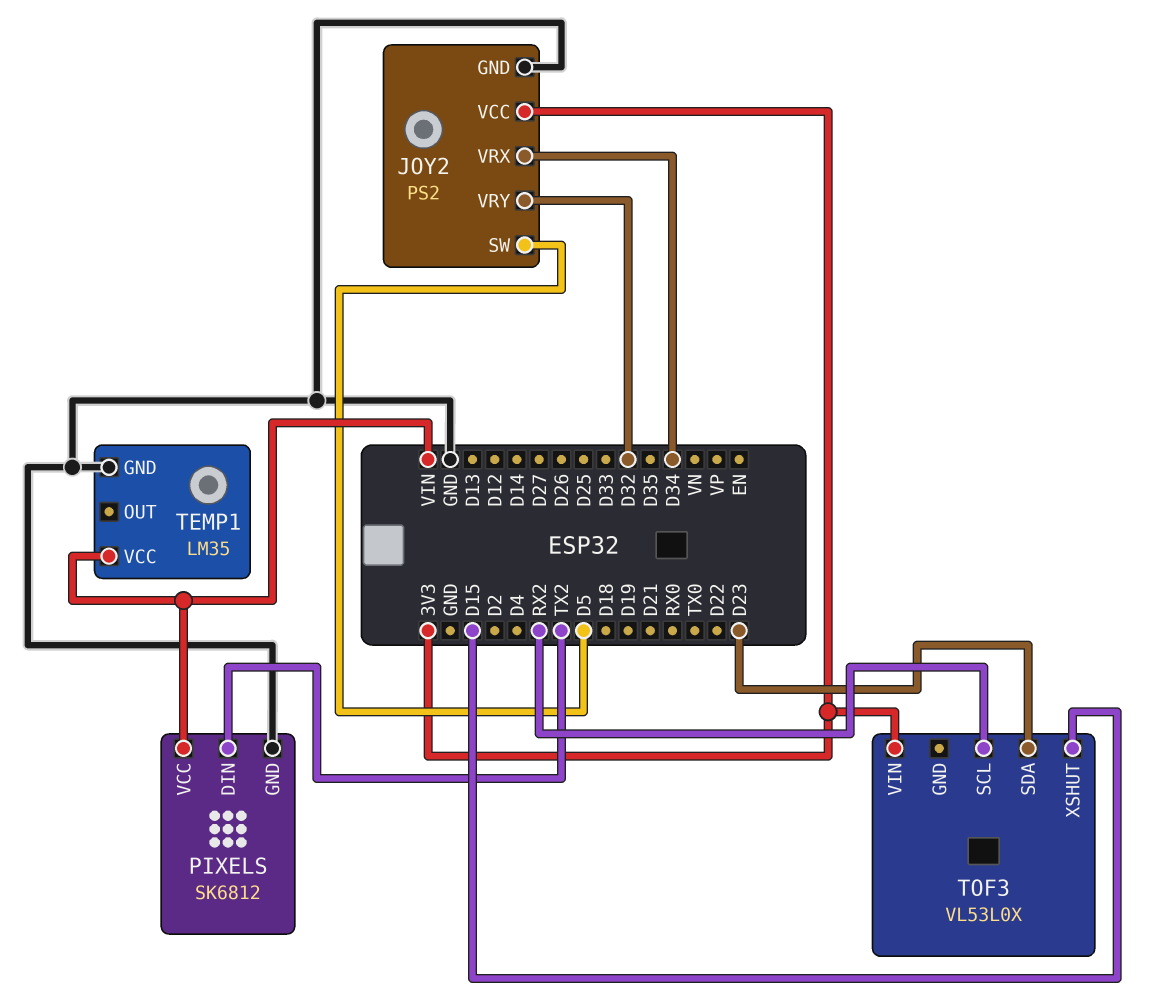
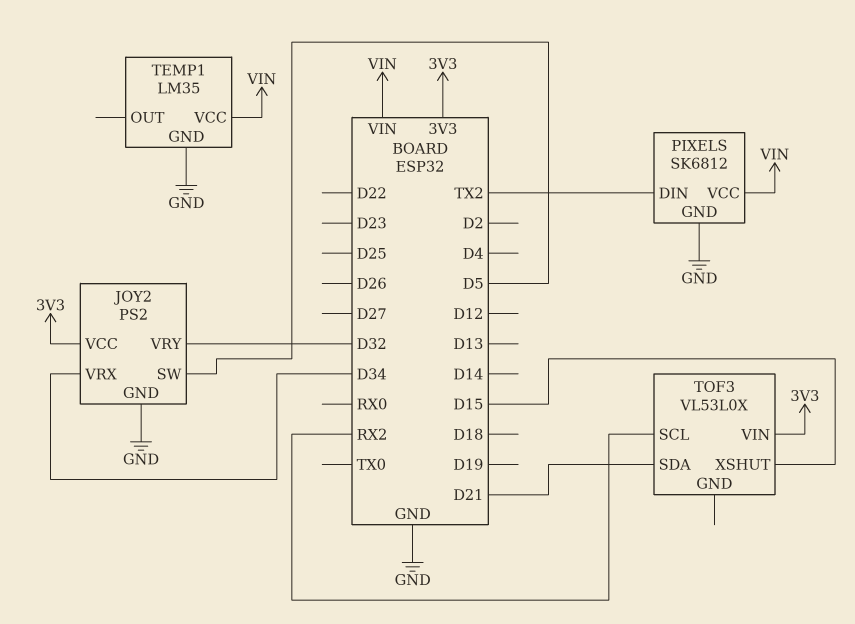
TOF3 pin SDA: D23 -> D21

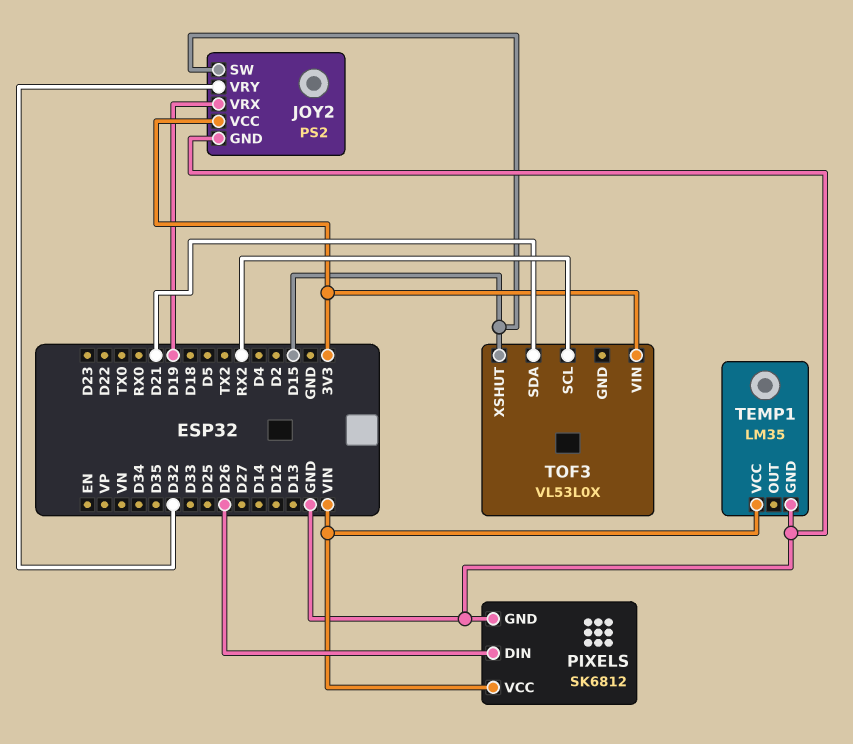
JOY2 pin SW: D5 -> D15
JOY2 pin VRX: D34 -> D19
PIXELS pin DIN: TX2 -> D26

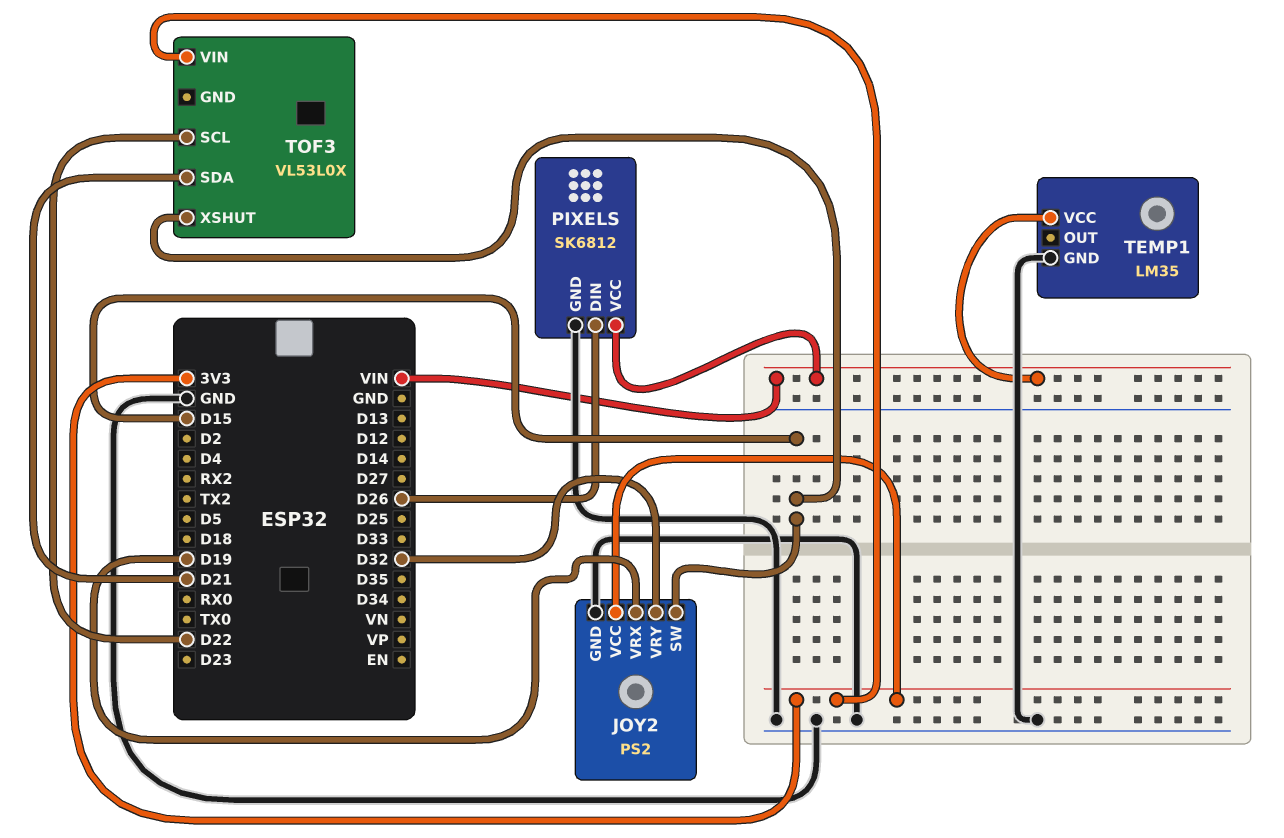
TOF3 pin SCL: RX2 -> D22

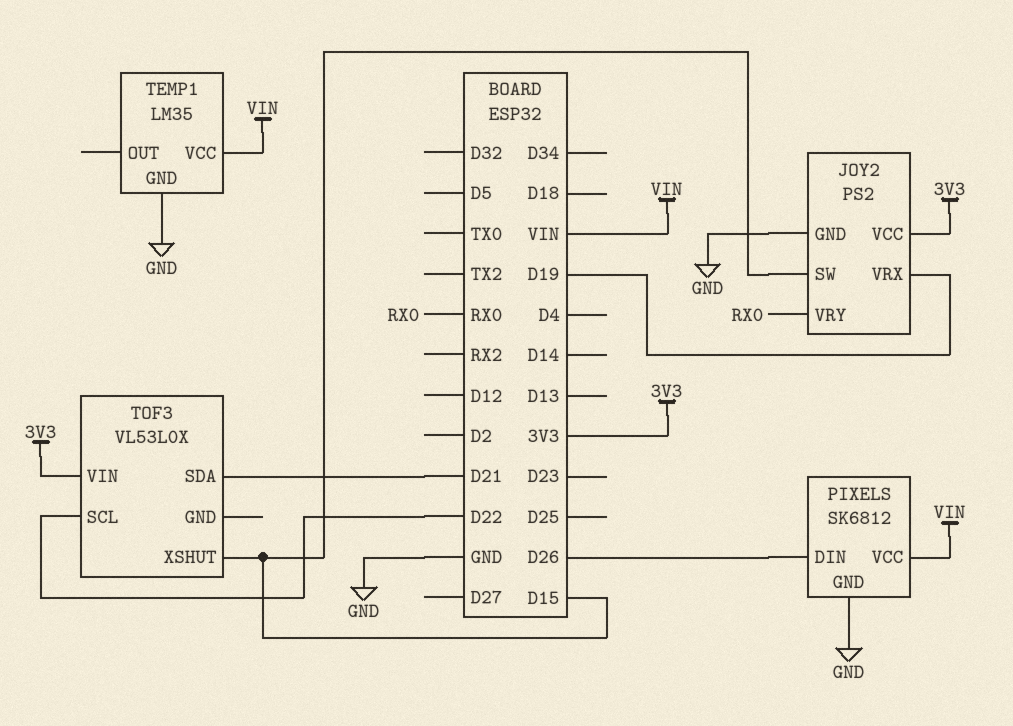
JOY2 pin VRY: D32 -> RX0

